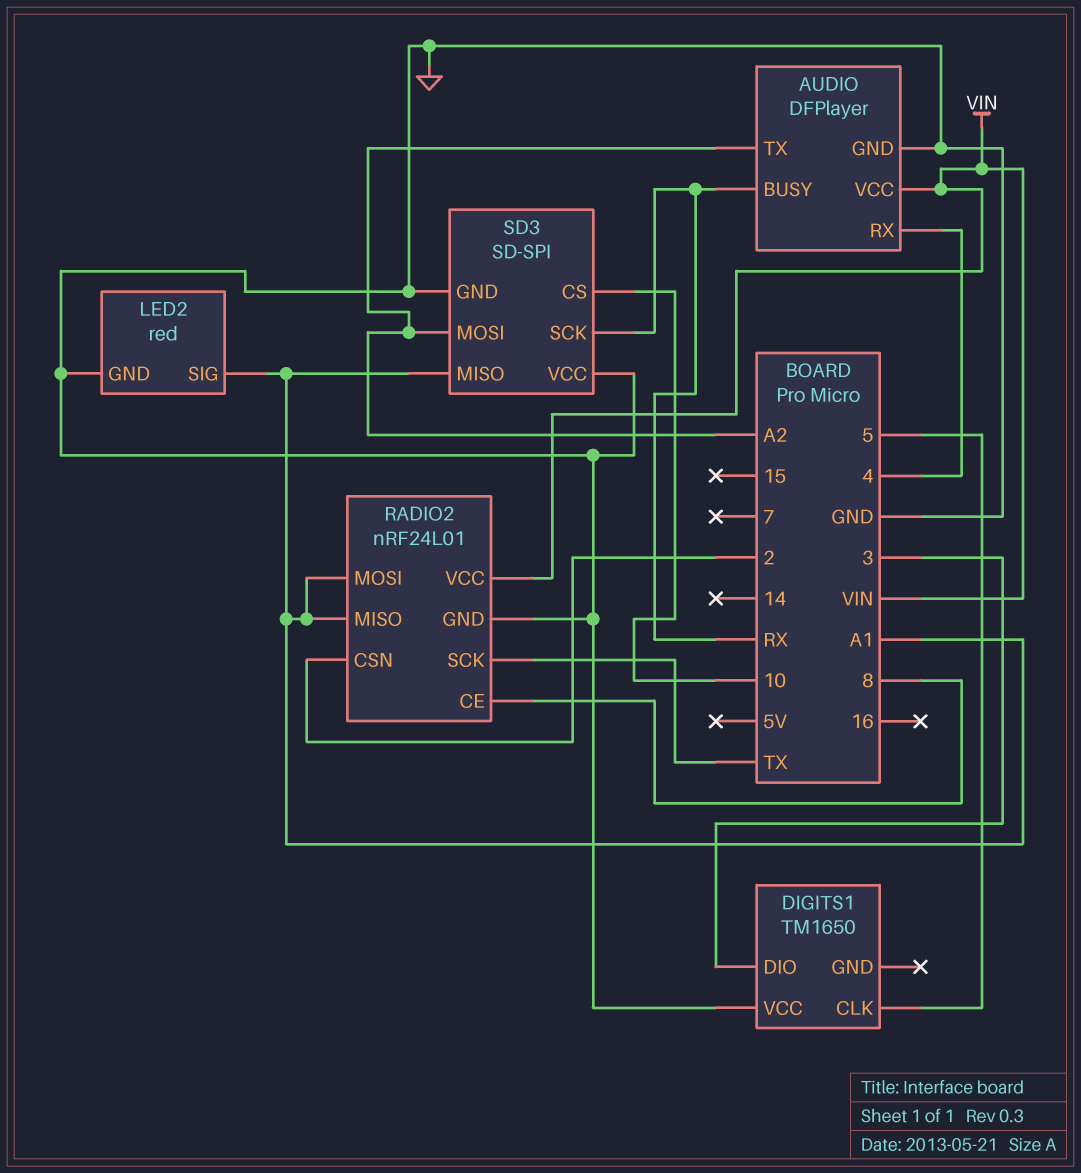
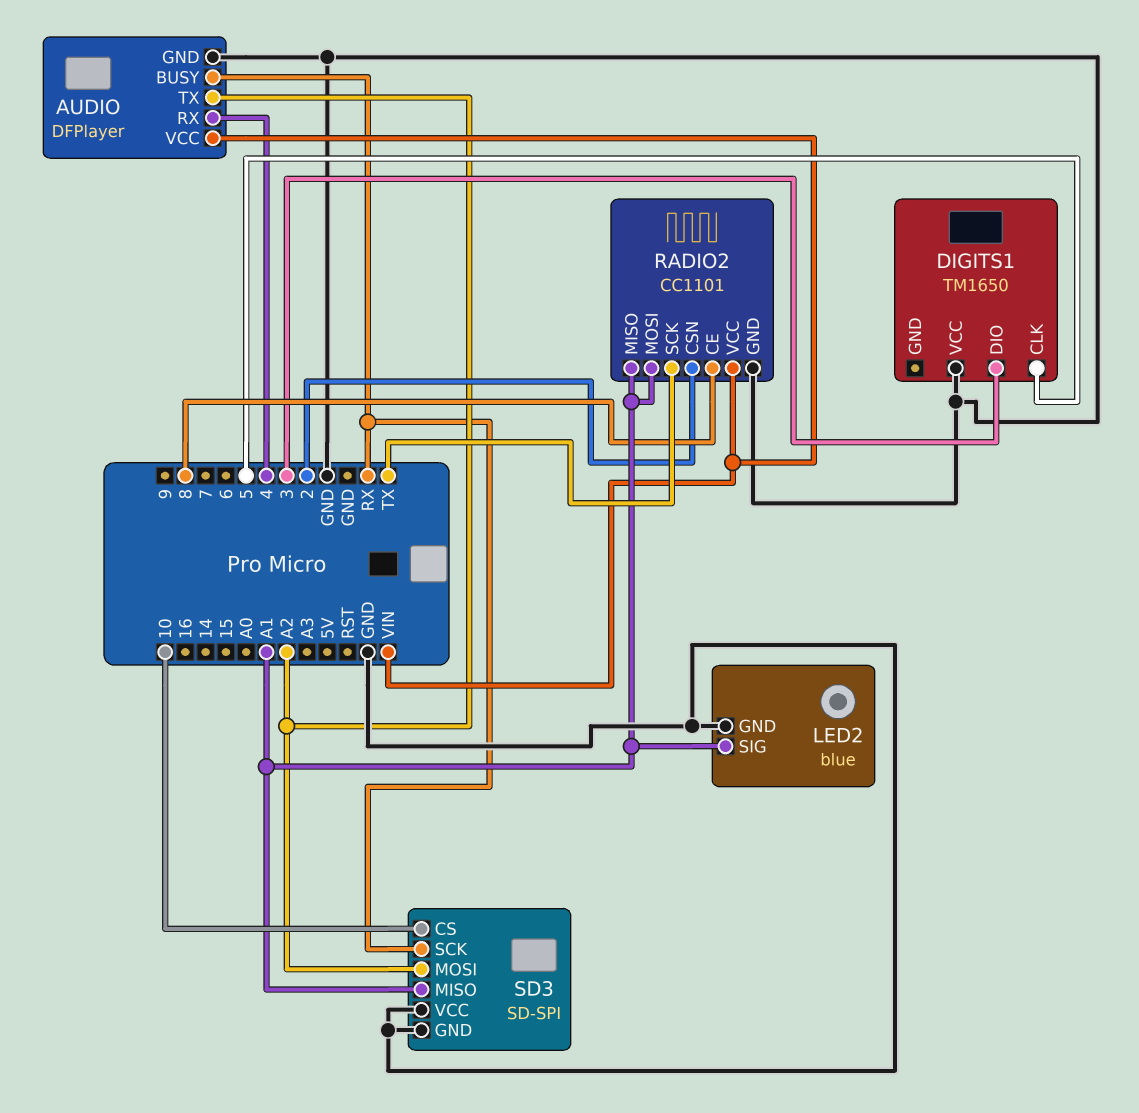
LED2: red -> blue
RADIO2: nRF24L01 -> CC1101

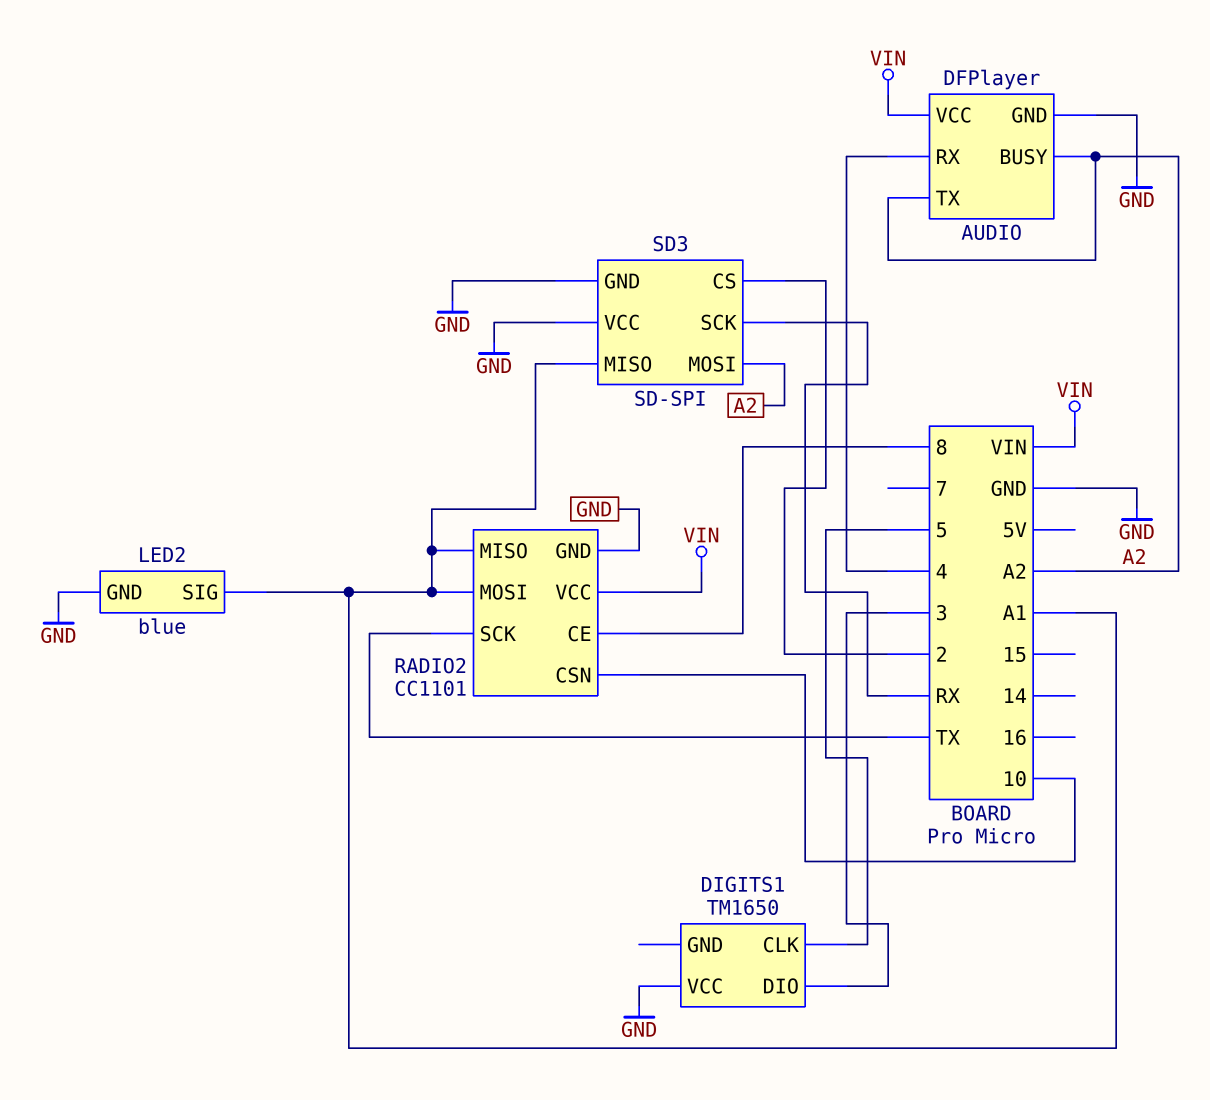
AUDIO pin BUSY: RX -> A2
RADIO2 pin CSN: 2 -> 10
SD3 pin CS: 10 -> 2

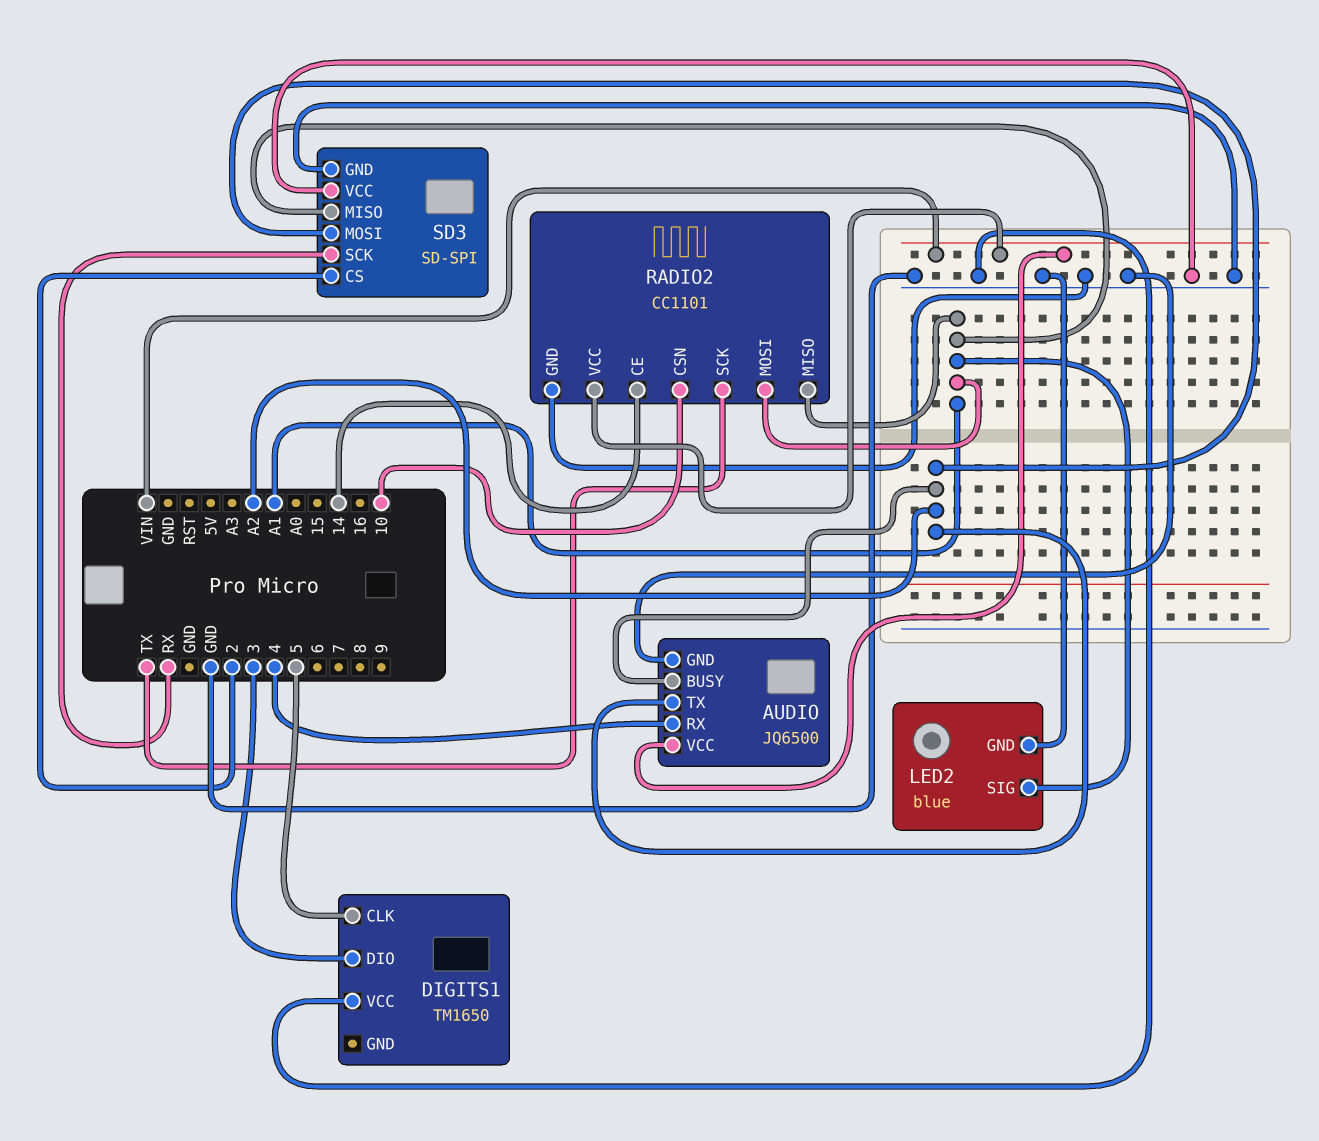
AUDIO: DFPlayer -> JQ6500
RADIO2 pin CE: 8 -> 14

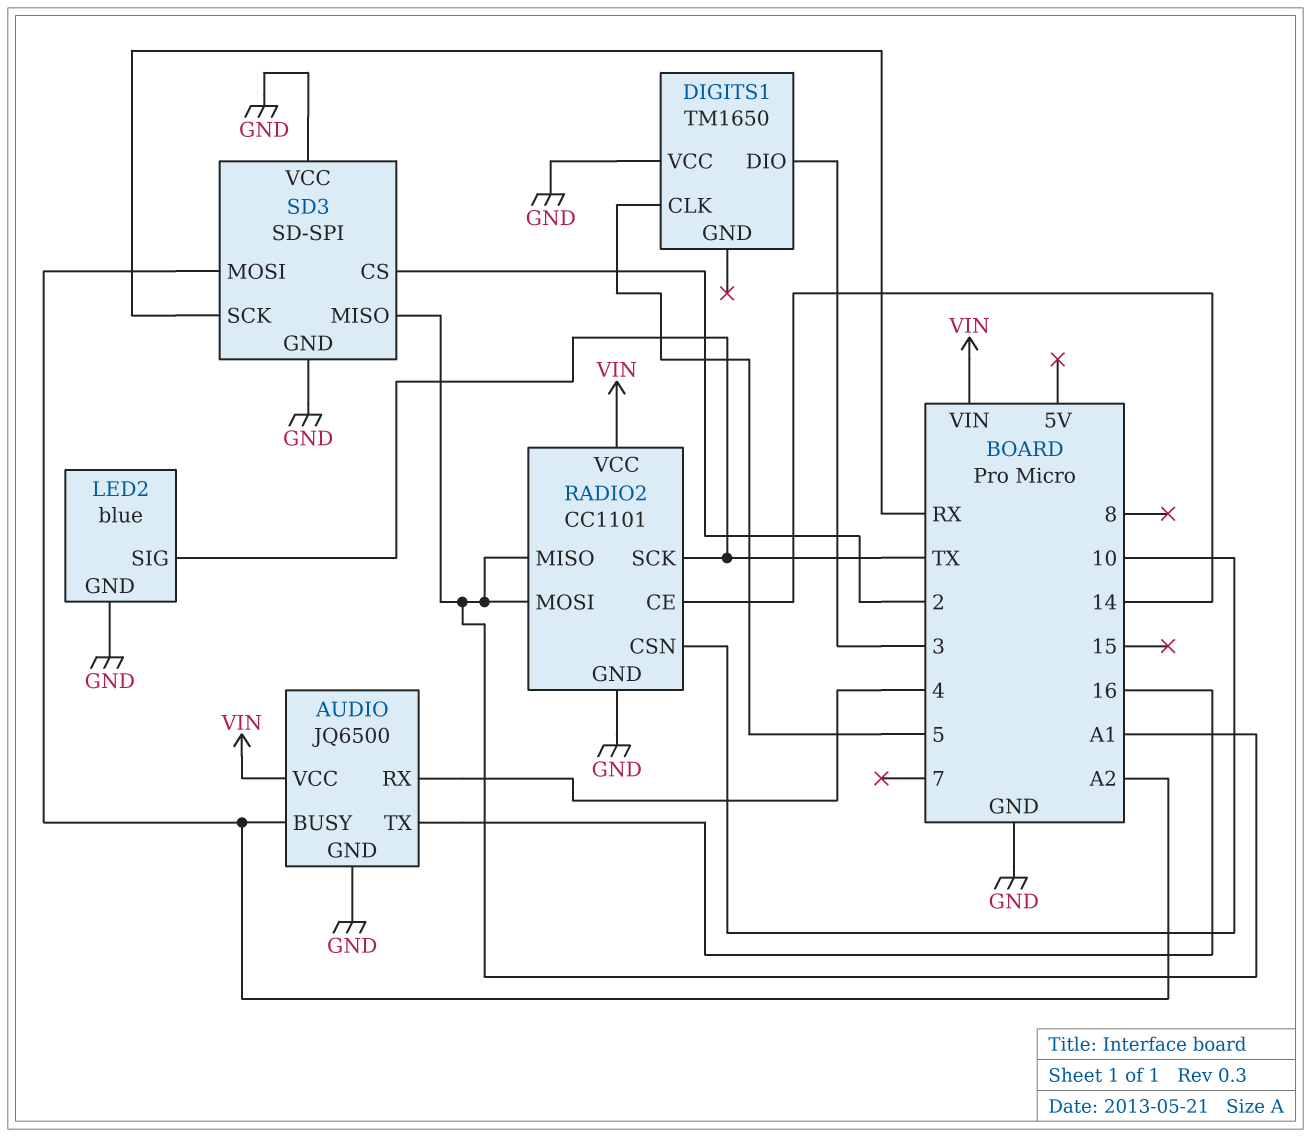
AUDIO pin TX: A2 -> 16
LED2 pin SIG: A1 -> TX

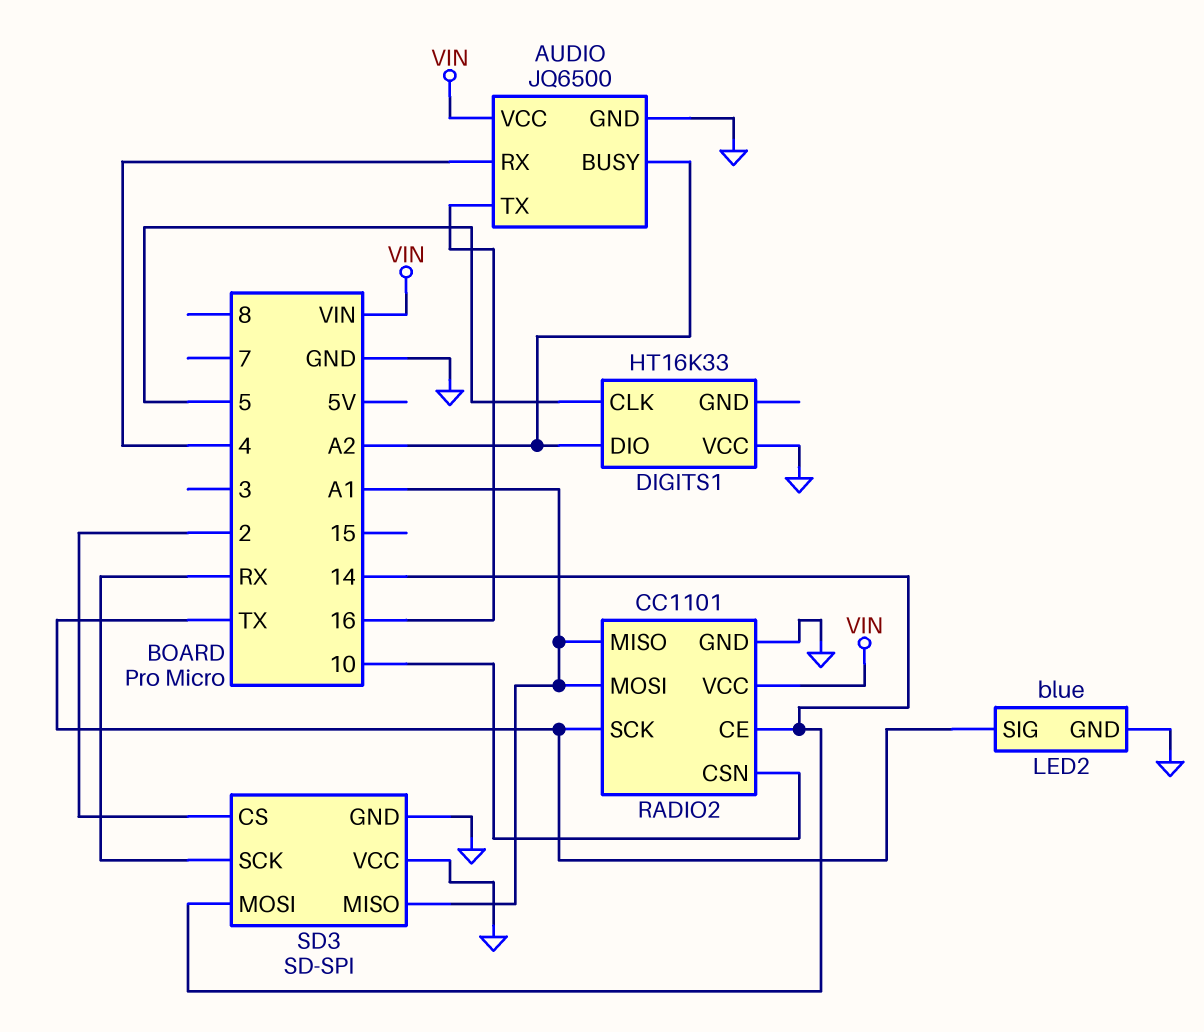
DIGITS1: TM1650 -> HT16K33
DIGITS1 pin DIO: 3 -> A2
SD3 pin MOSI: A2 -> 14

